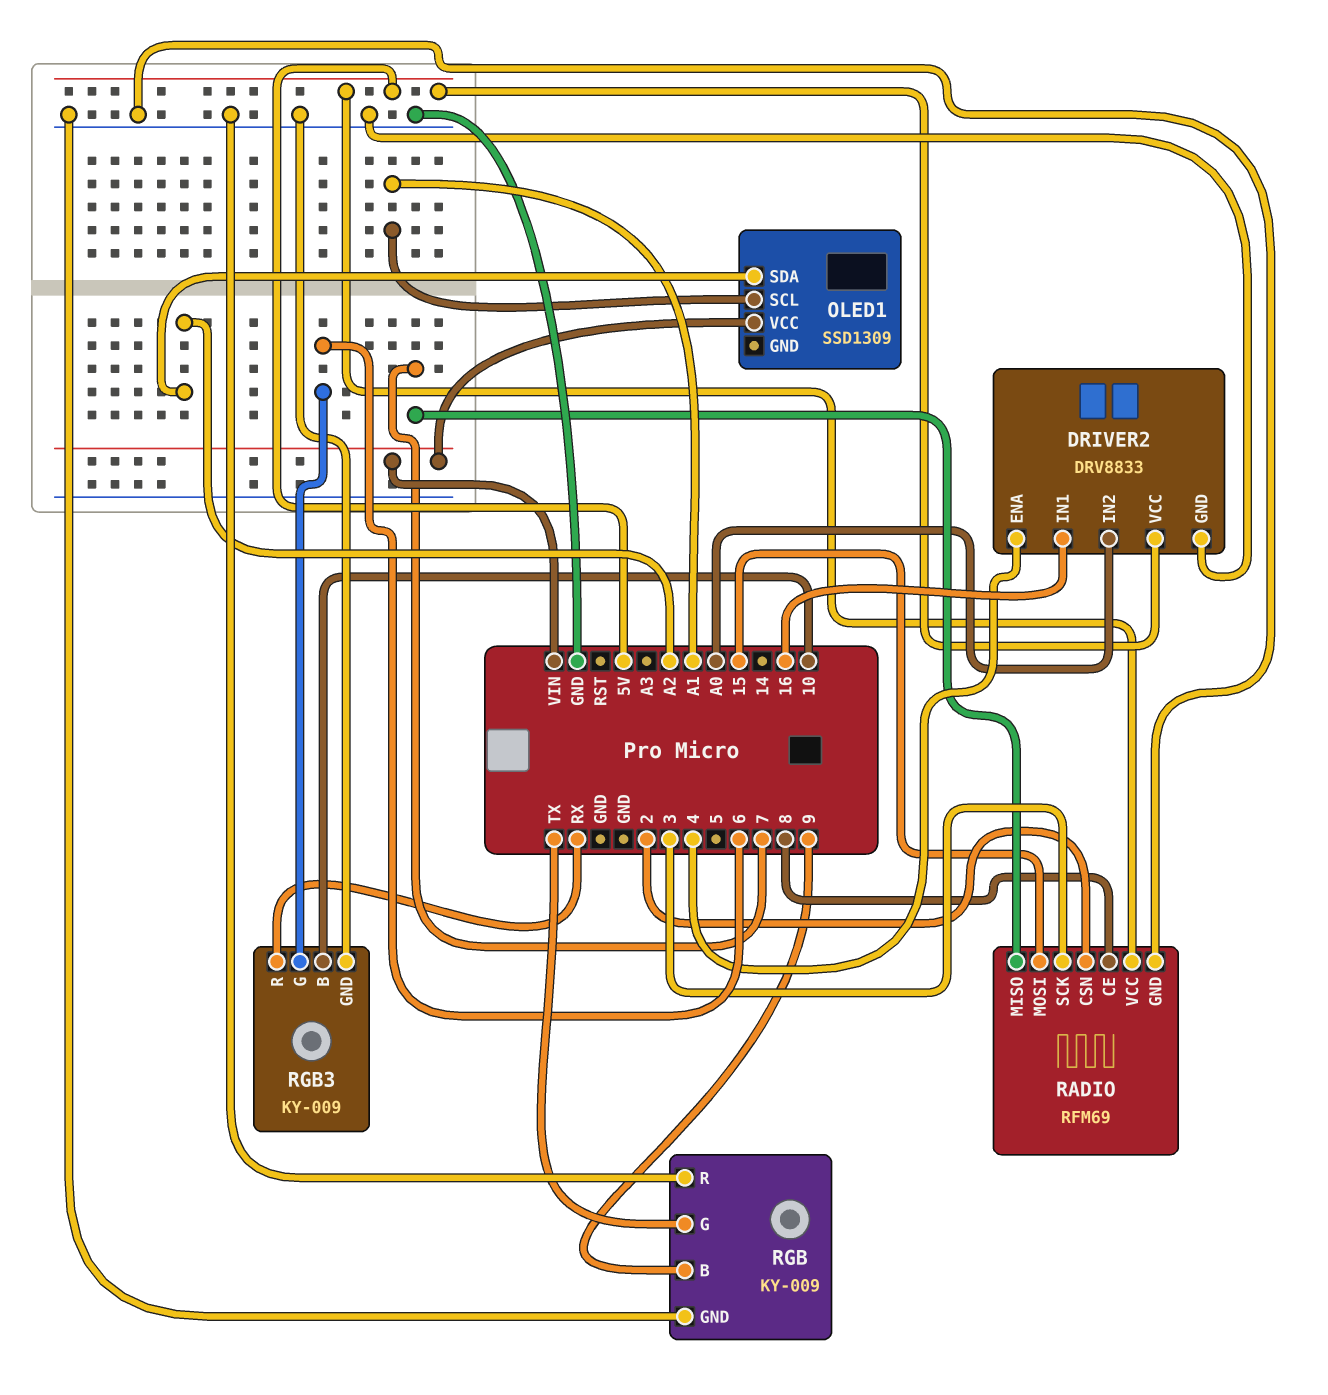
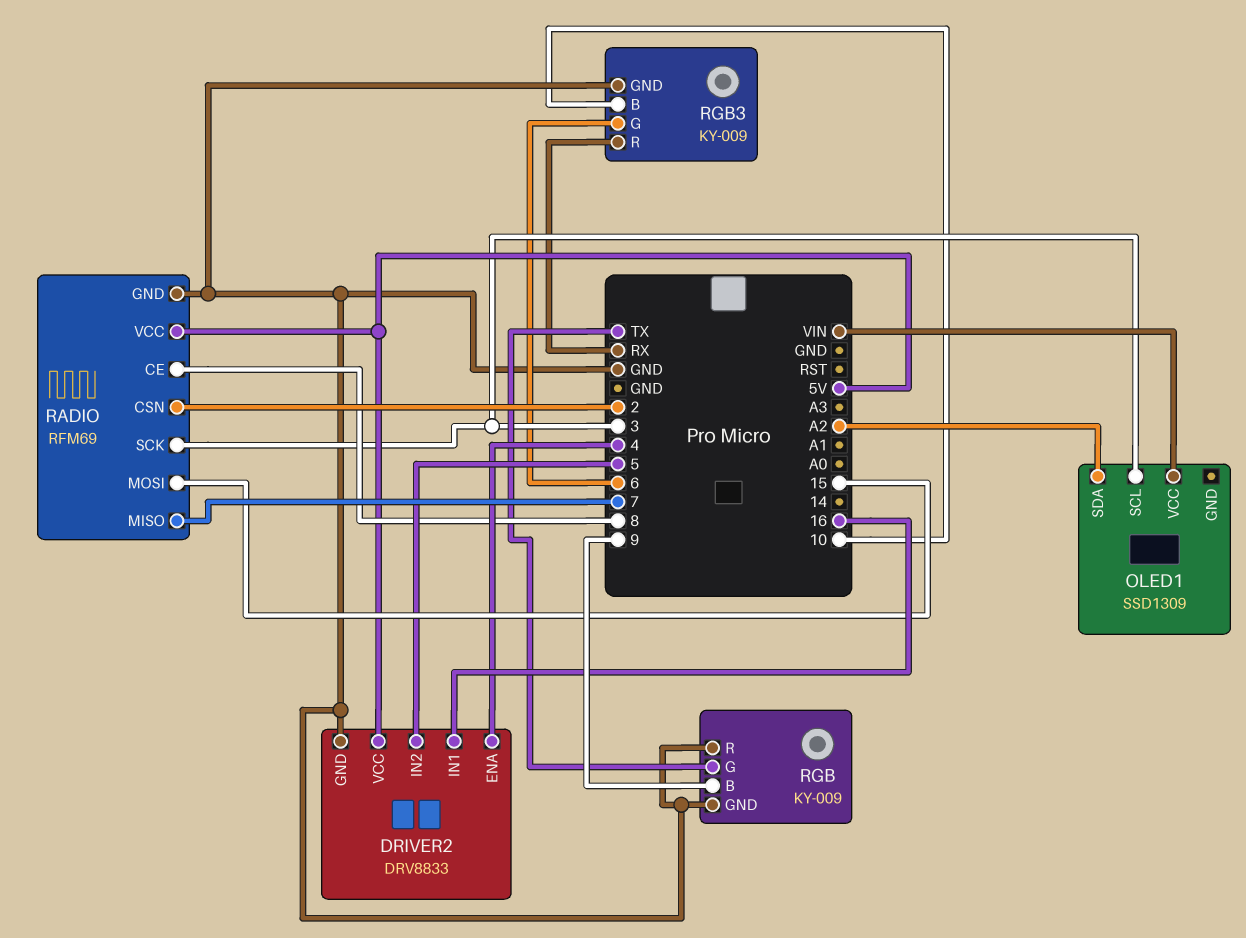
DRIVER2 pin IN2: A0 -> 5
OLED1 pin SCL: A1 -> 3

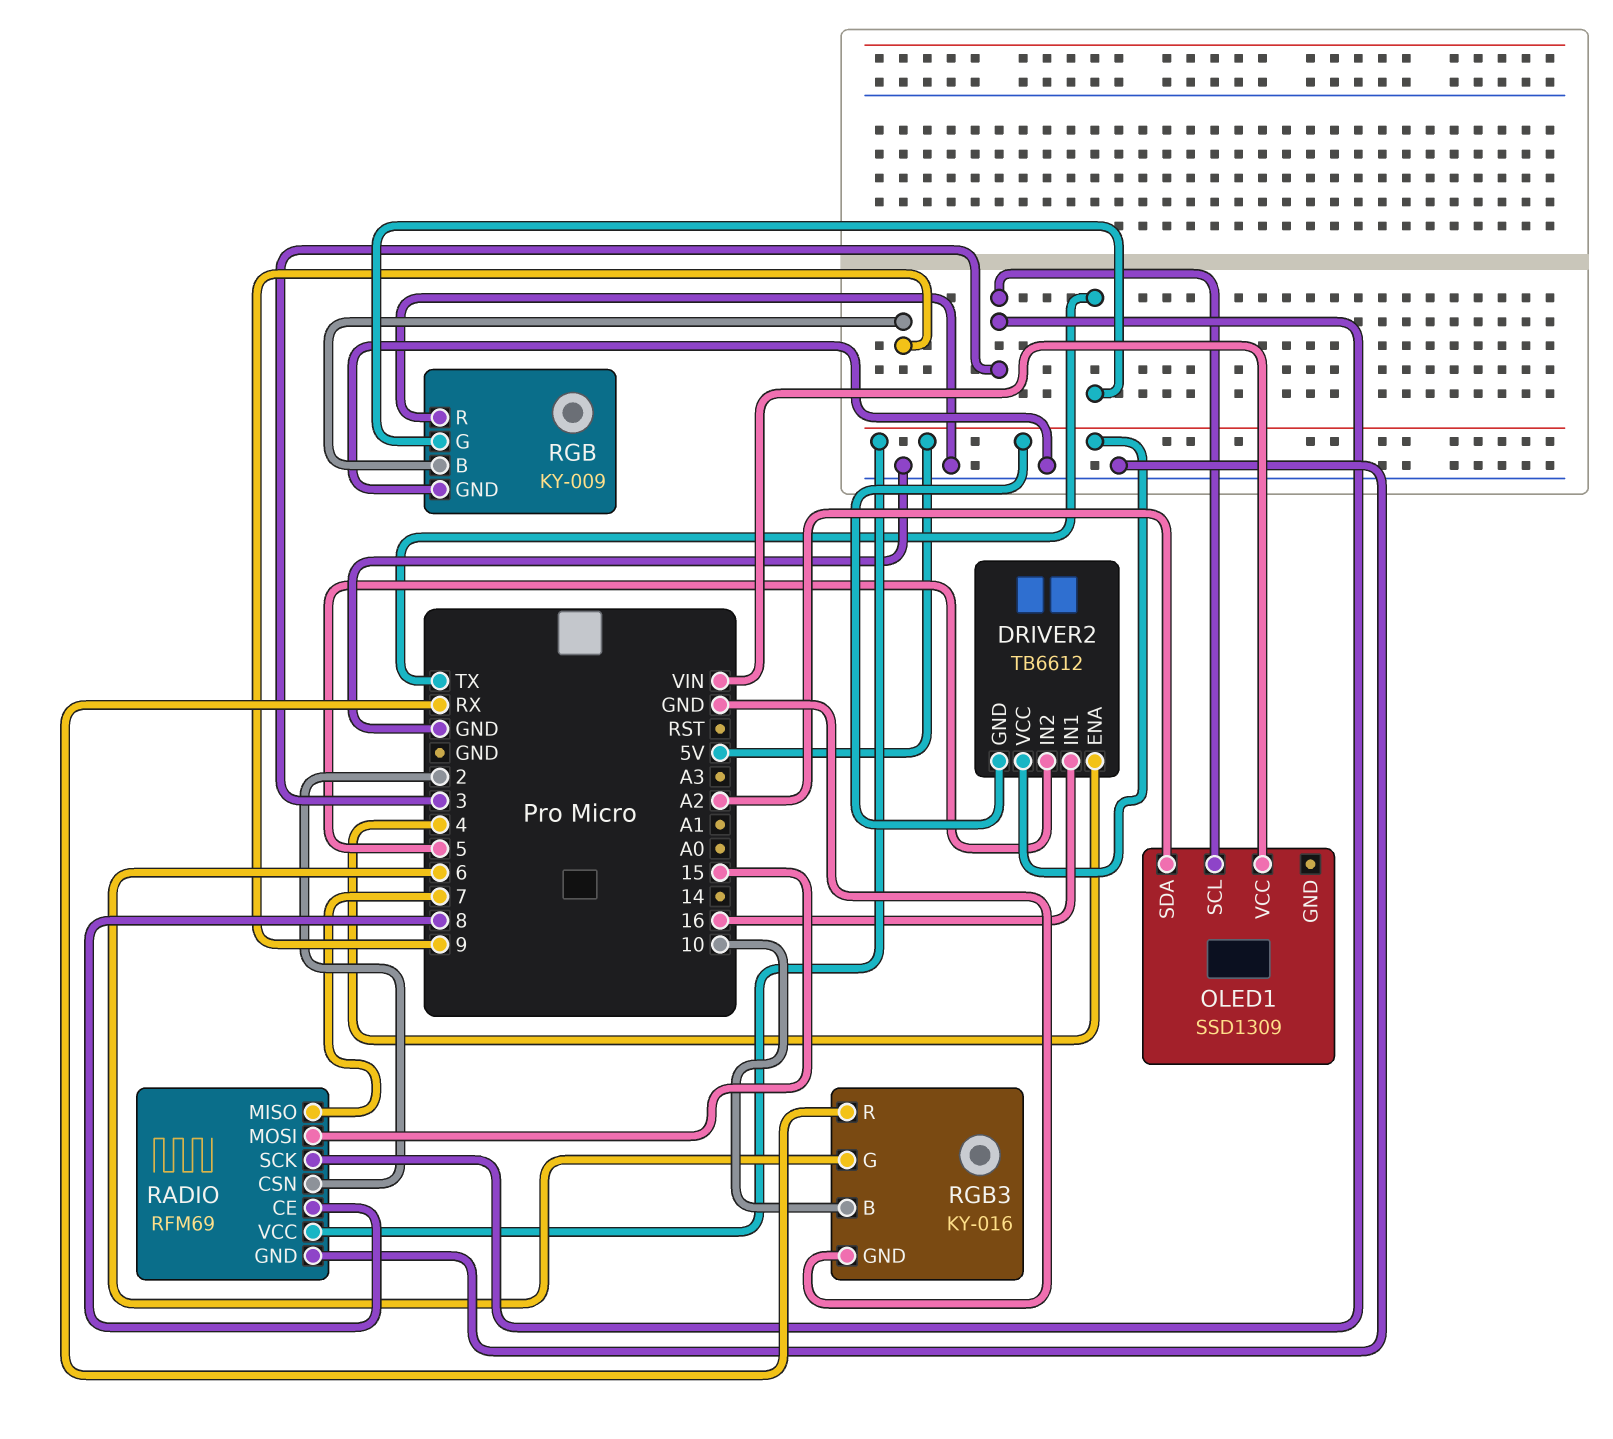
DRIVER2: DRV8833 -> TB6612
DRIVER2 pin GND: GND -> 5V
RGB3: KY-009 -> KY-016

